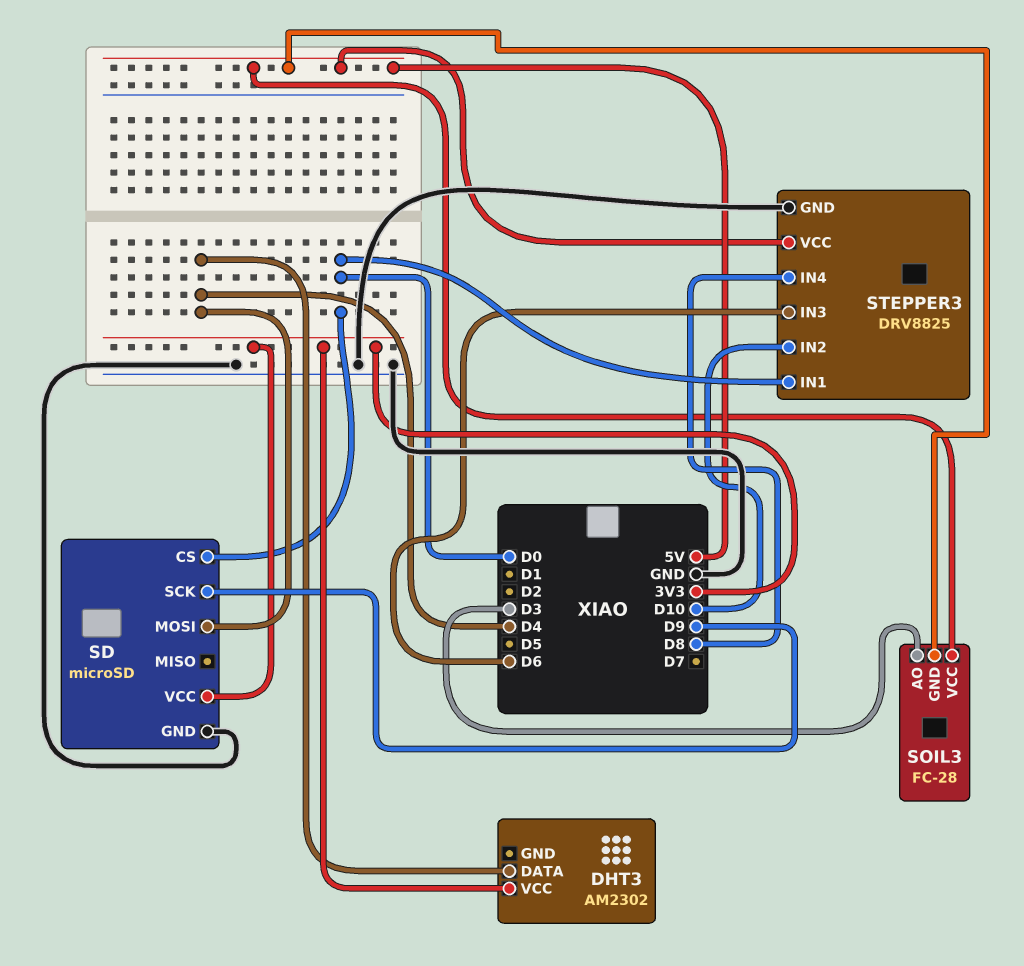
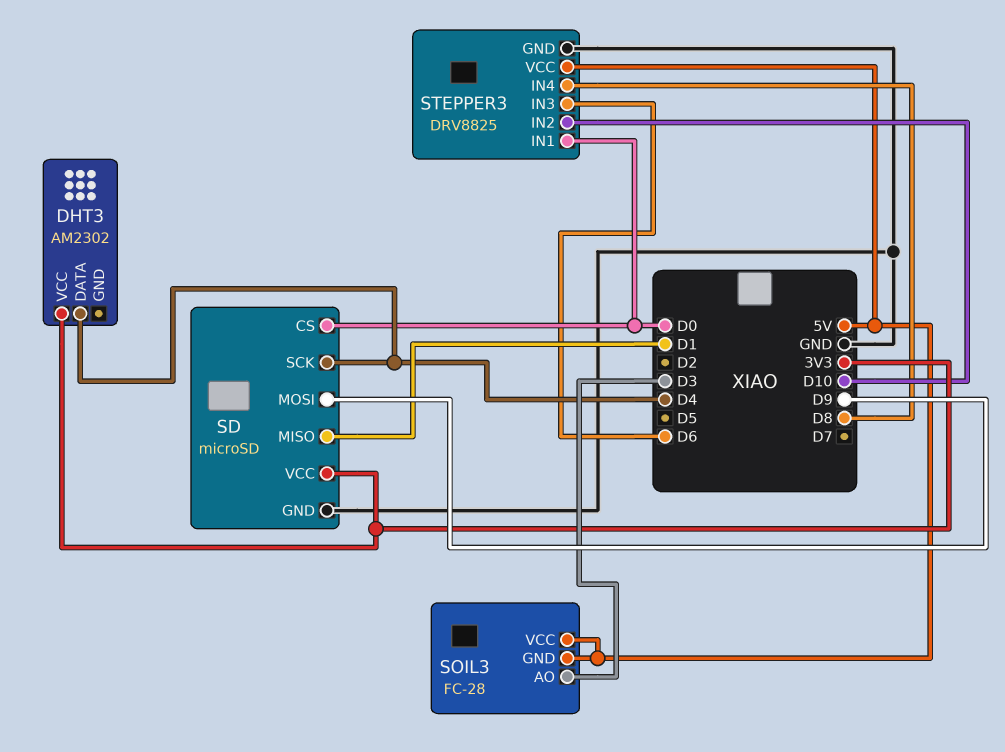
SD pin MISO: none -> D1
SD pin MOSI: D4 -> D9
SD pin SCK: D9 -> D4

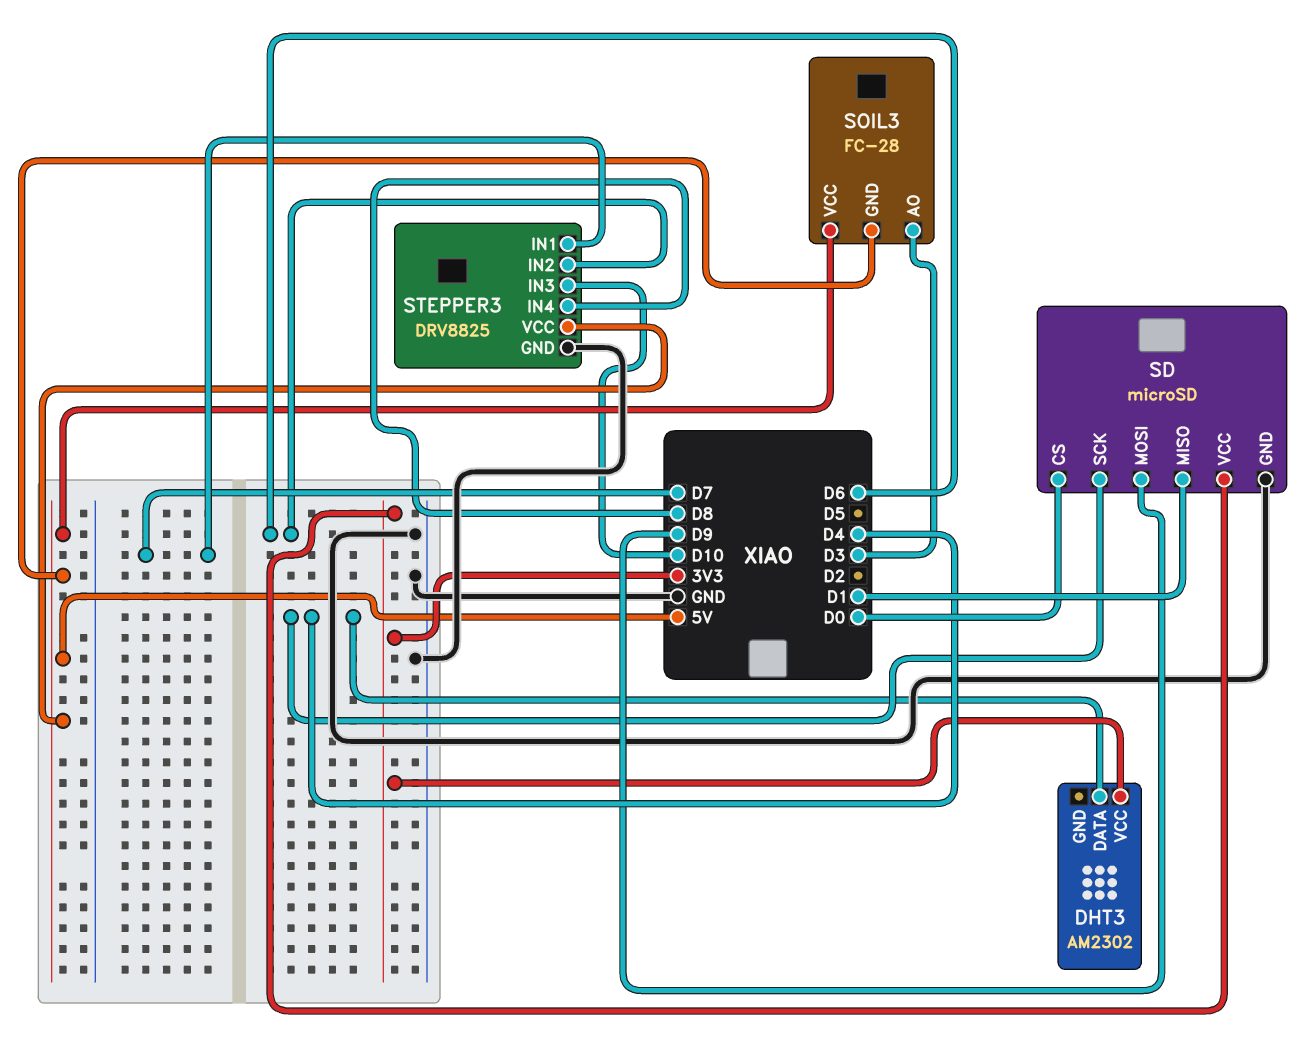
STEPPER3 pin IN1: D0 -> D7
STEPPER3 pin IN2: D10 -> D6
STEPPER3 pin IN3: D6 -> D10

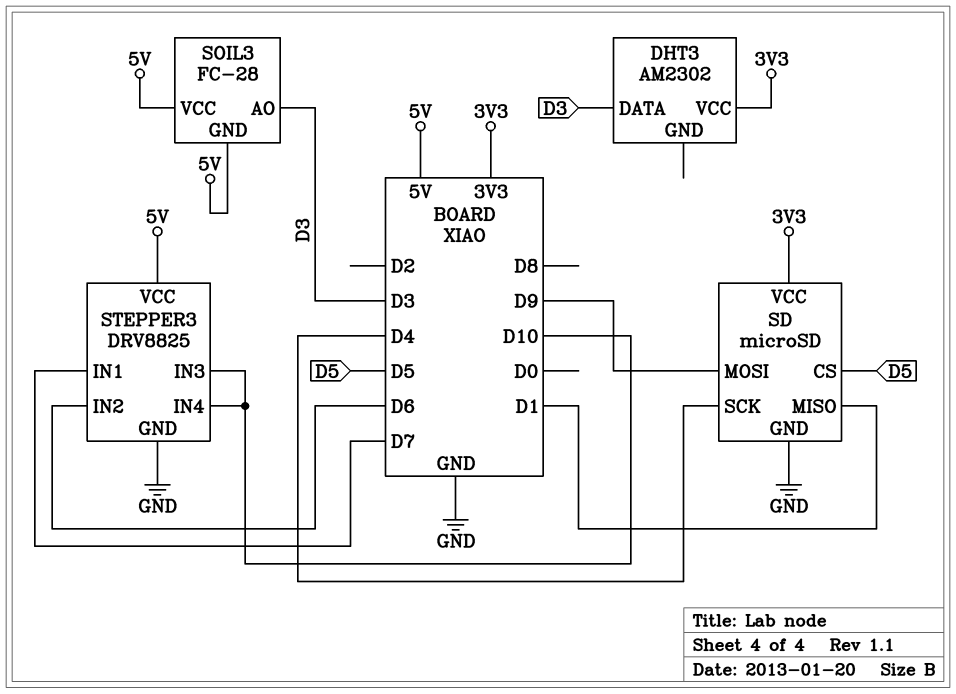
DHT3 pin DATA: D4 -> D3
SD pin CS: D0 -> D5
STEPPER3 pin IN4: D8 -> D10

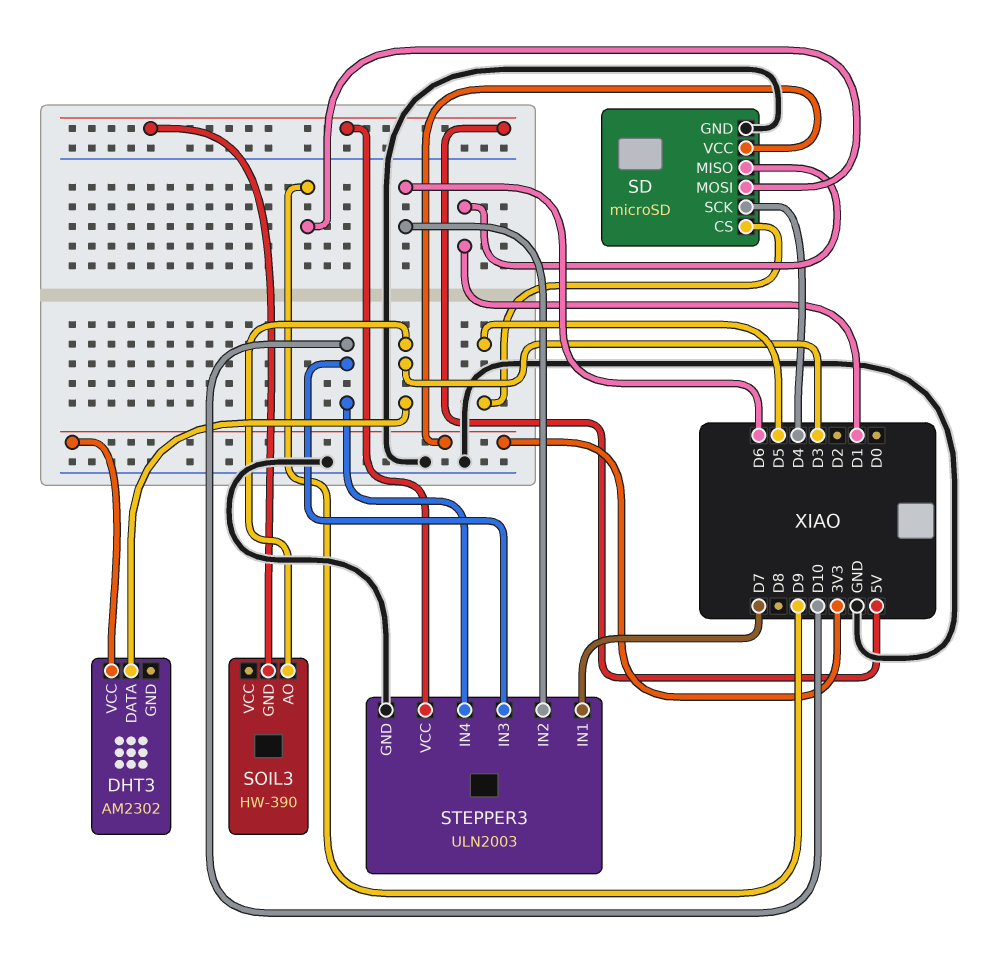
SOIL3: FC-28 -> HW-390
SOIL3 pin VCC: 5V -> none
STEPPER3: DRV8825 -> ULN2003

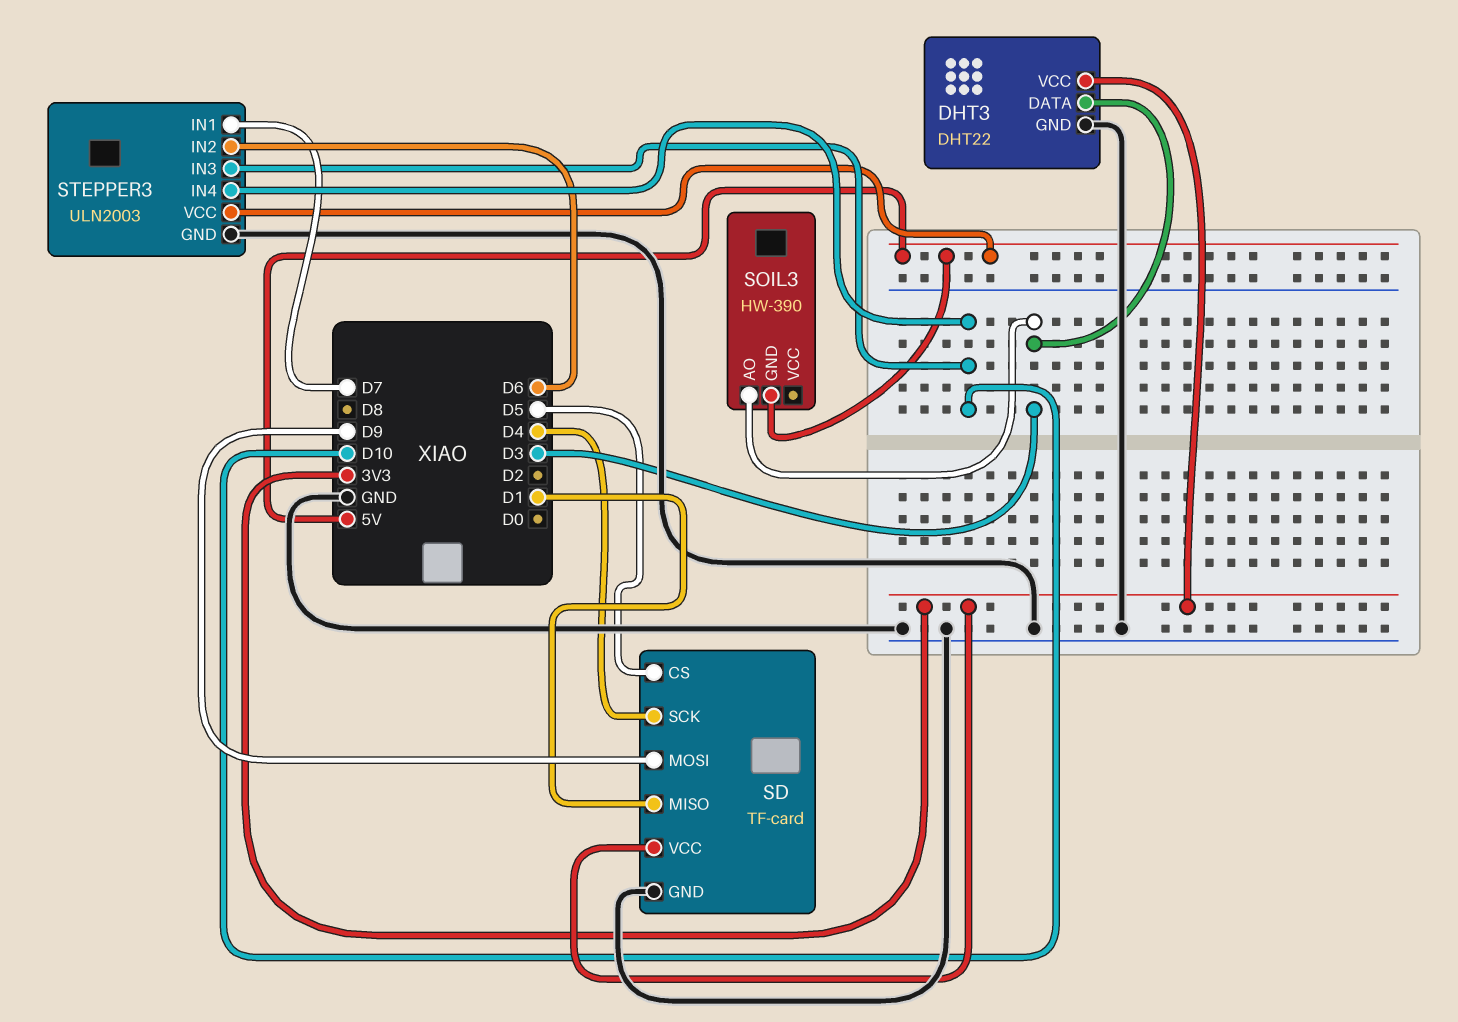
DHT3: AM2302 -> DHT22
DHT3 pin GND: none -> GND
SD: microSD -> TF-card

